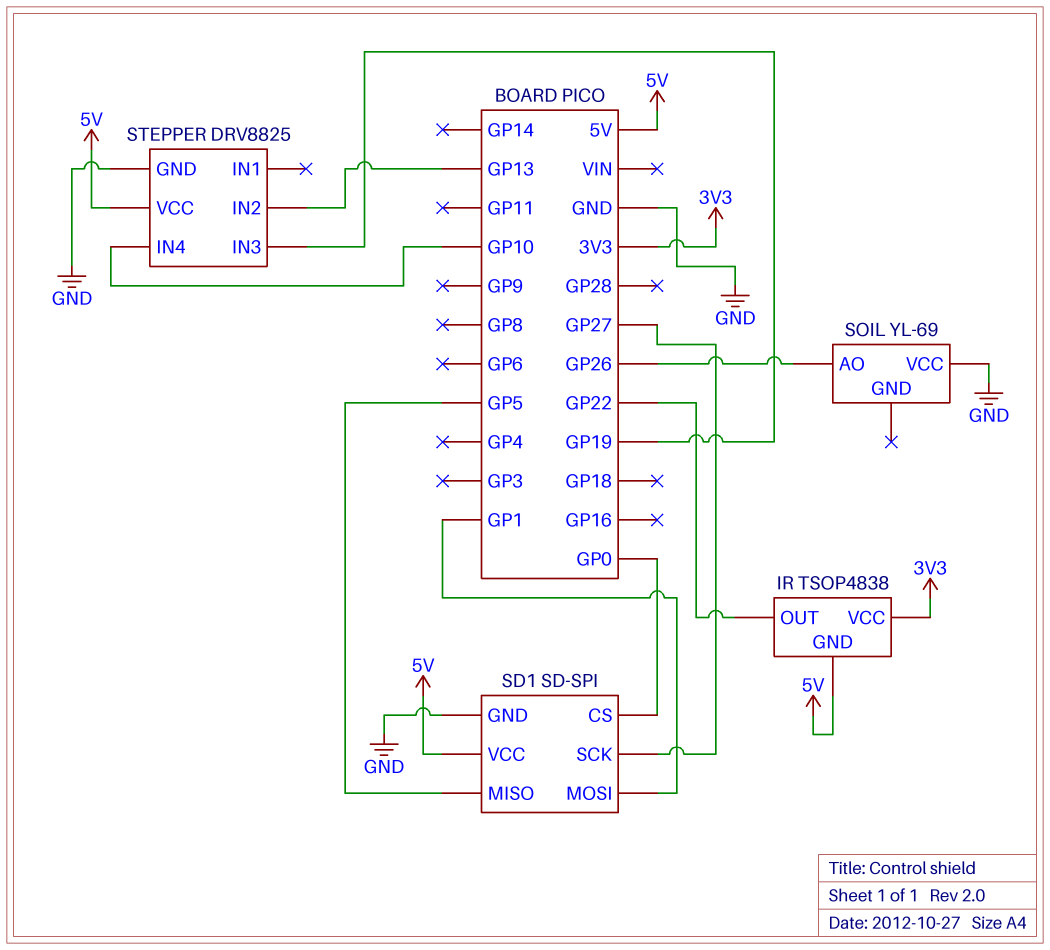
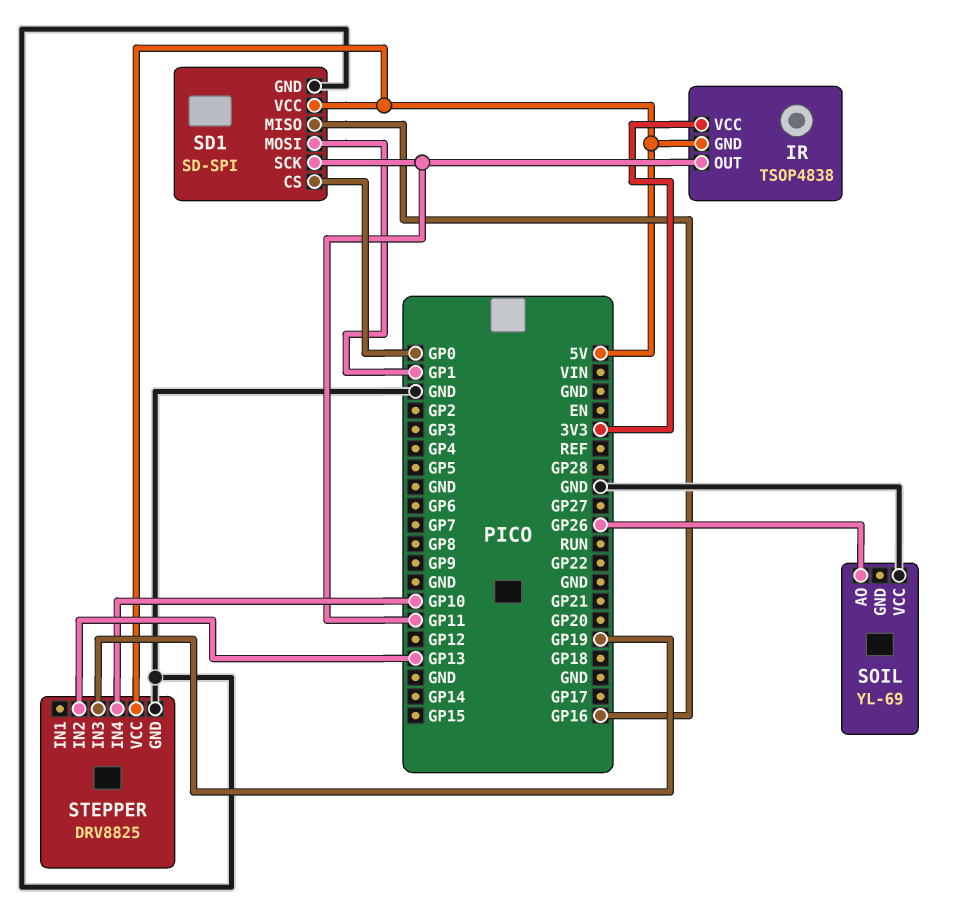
IR pin OUT: GP22 -> GP11
SD1 pin MISO: GP5 -> GP16
SD1 pin SCK: GP27 -> GP11

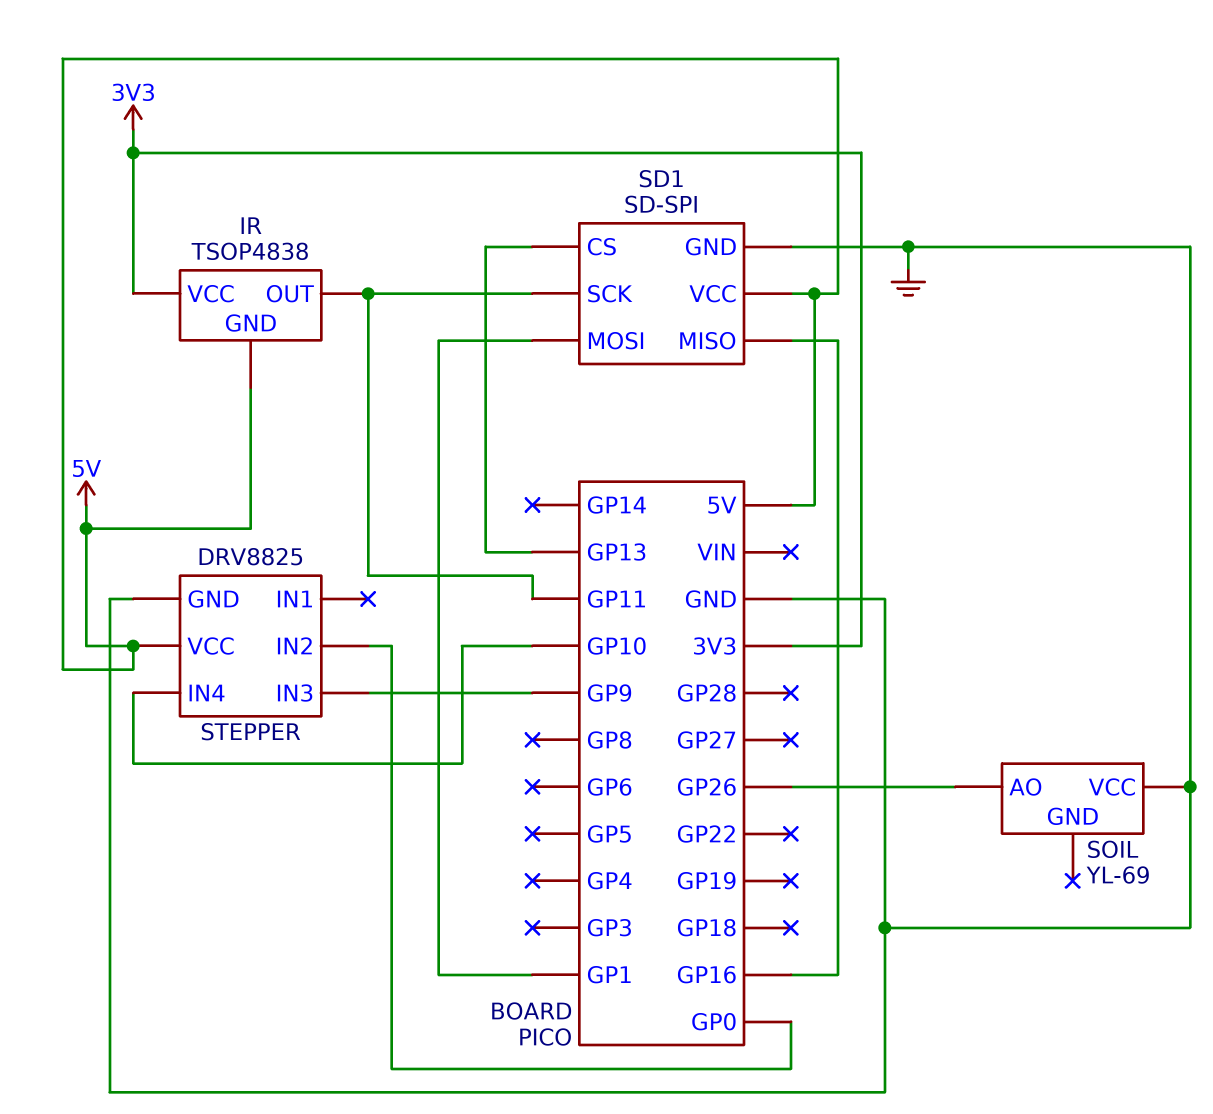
SD1 pin CS: GP0 -> GP13
STEPPER pin IN2: GP13 -> GP0
STEPPER pin IN3: GP19 -> GP9

